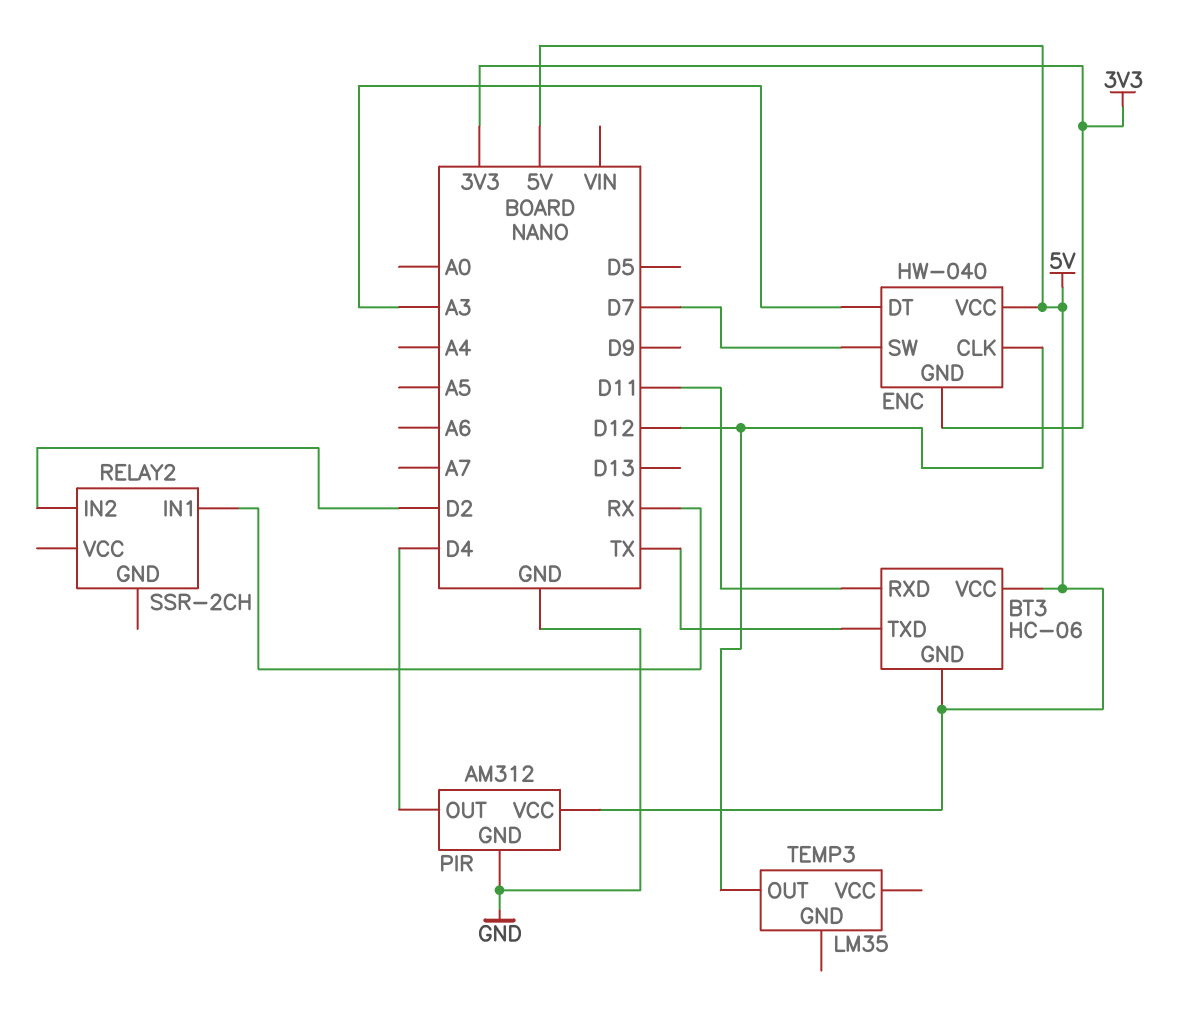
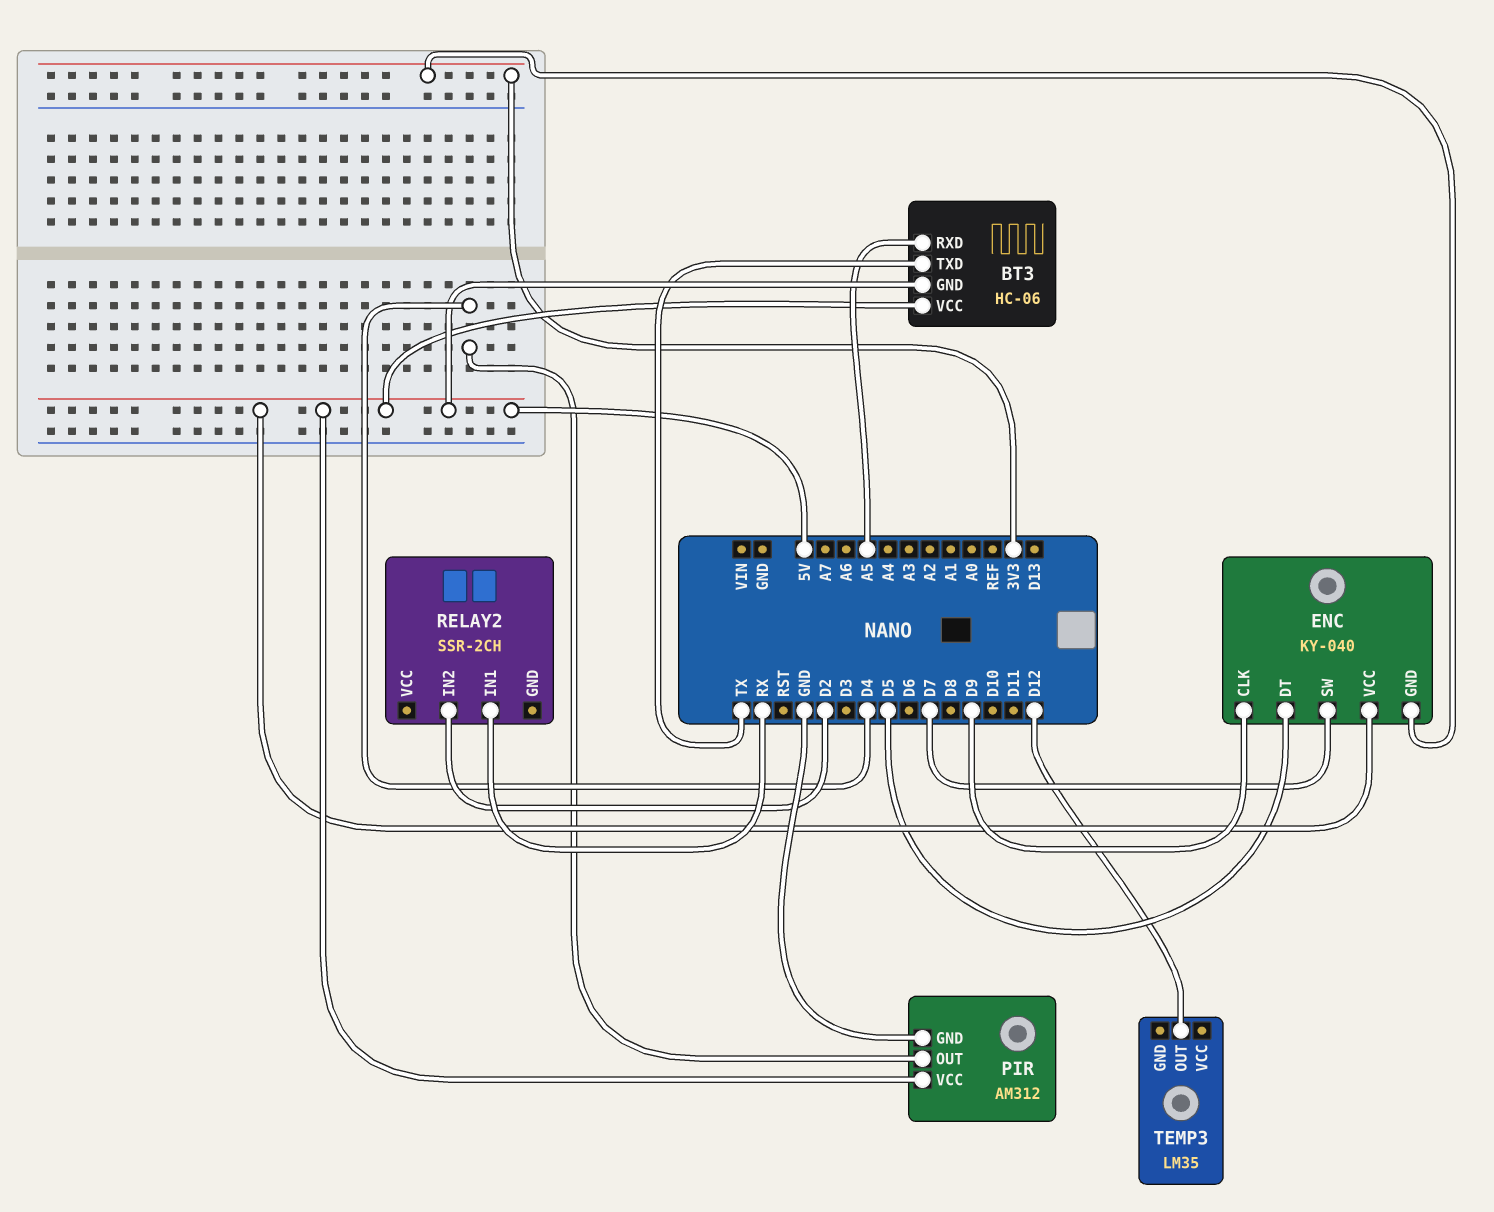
BT3 pin RXD: D11 -> A5
ENC: HW-040 -> KY-040
ENC pin CLK: D12 -> D9
ENC pin DT: A3 -> D5

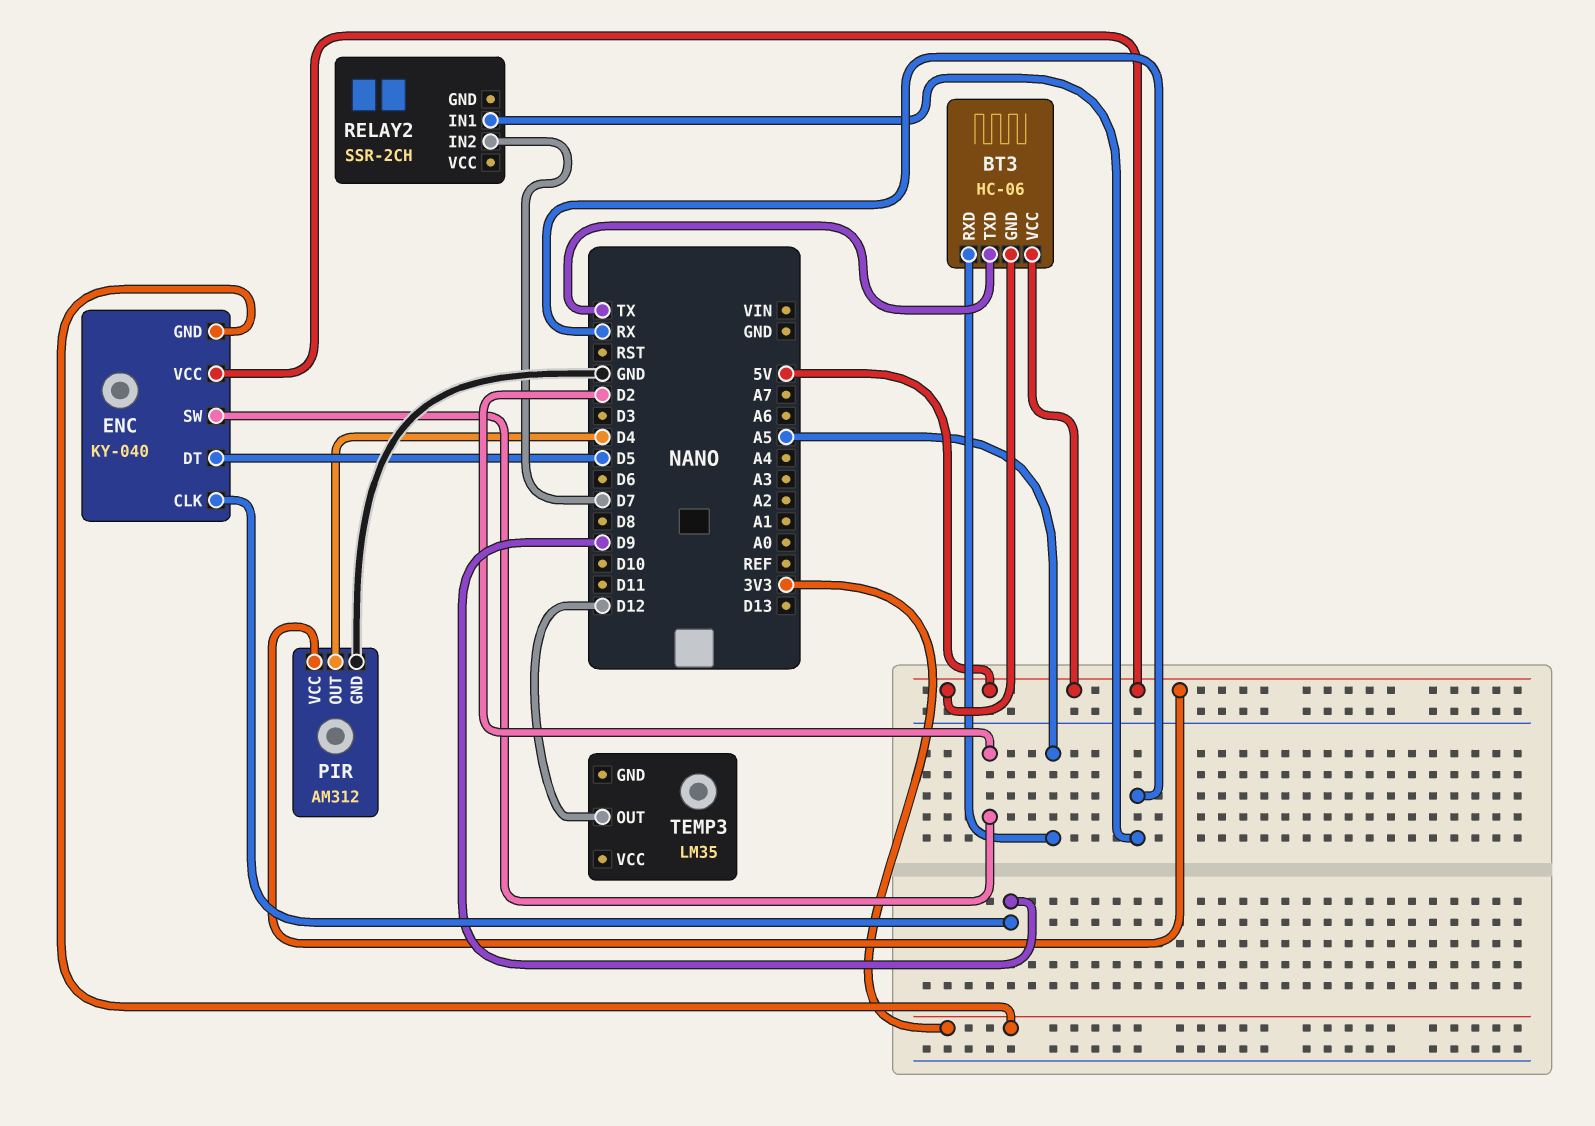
ENC pin SW: D7 -> D2
RELAY2 pin IN2: D2 -> D7

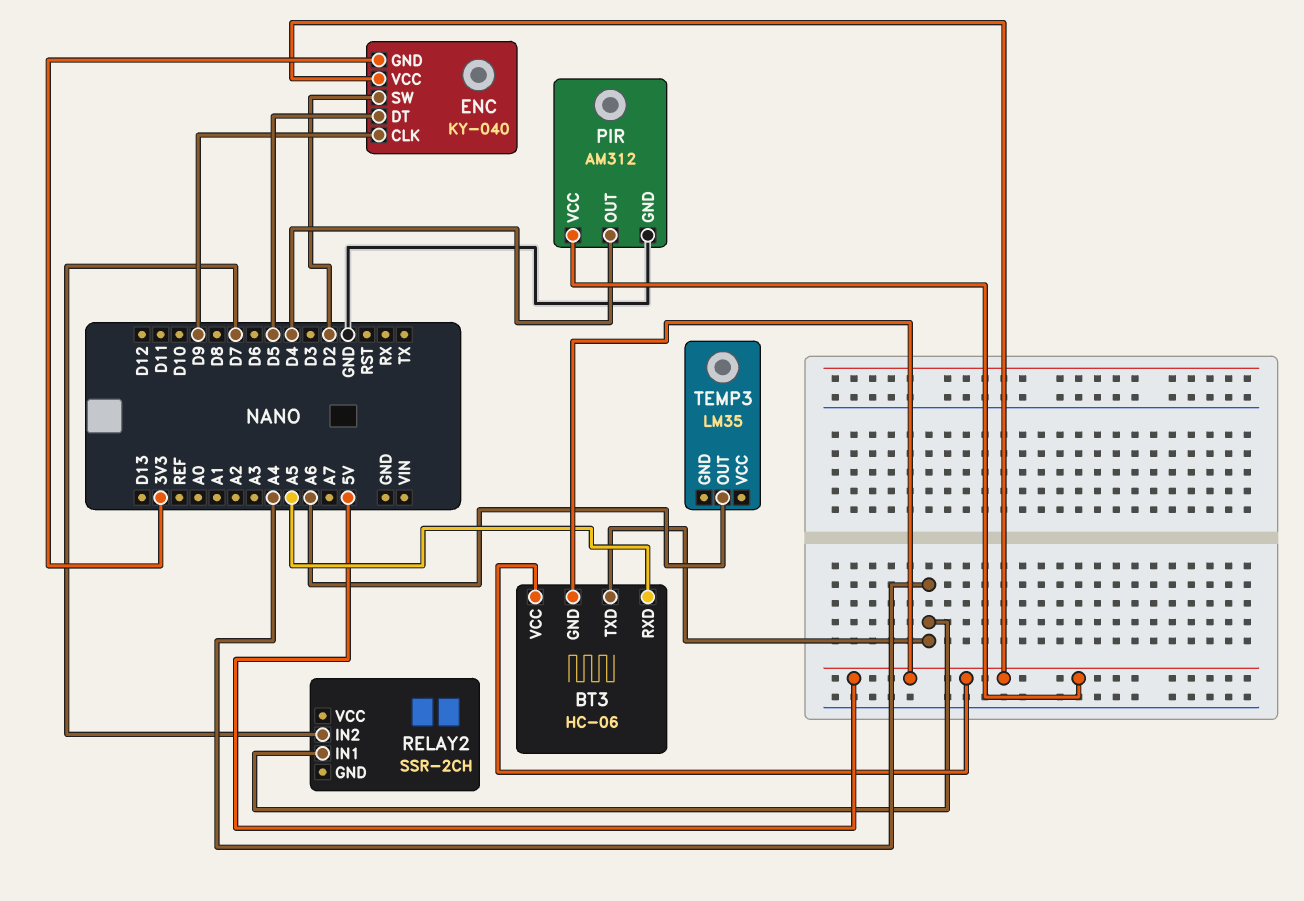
BT3 pin TXD: TX -> A4
RELAY2 pin IN1: RX -> A4
TEMP3 pin OUT: D12 -> A6

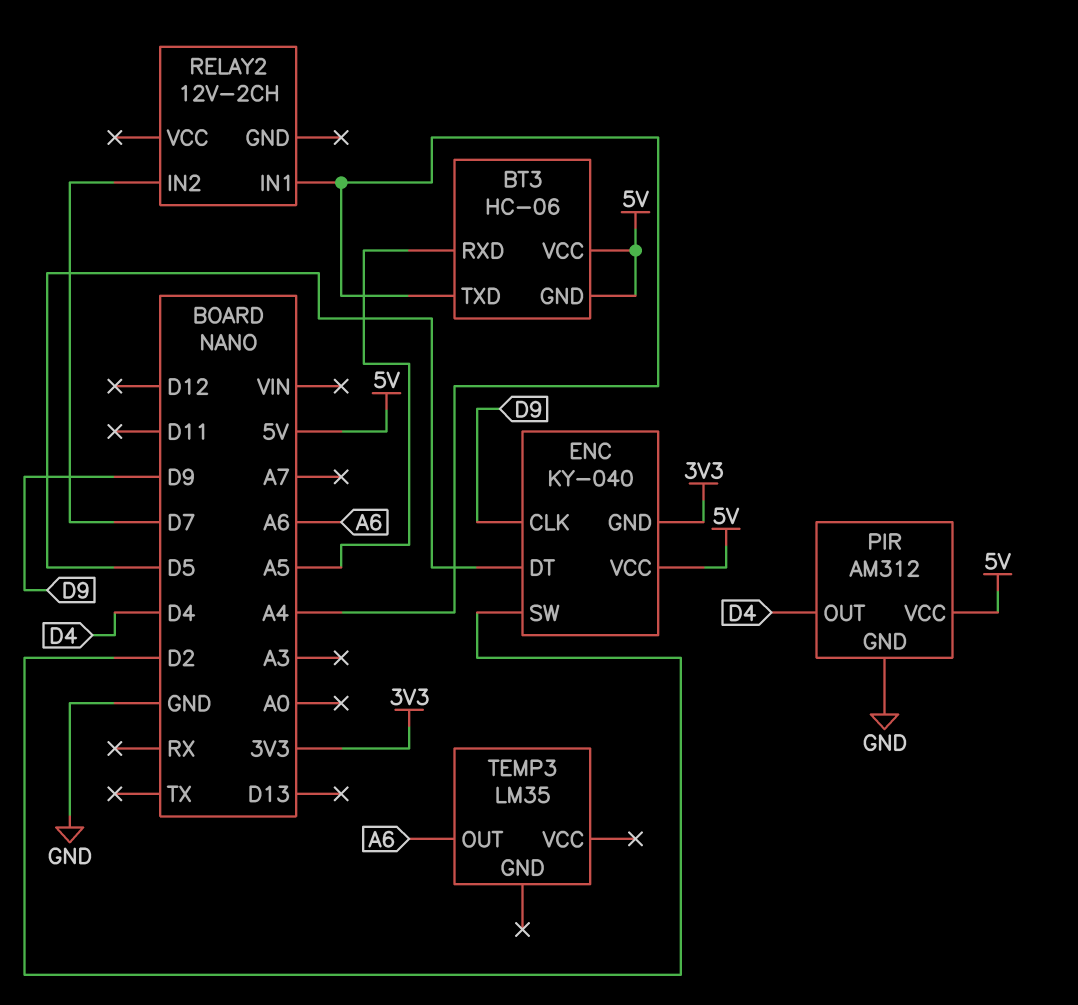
RELAY2: SSR-2CH -> 12V-2CH

